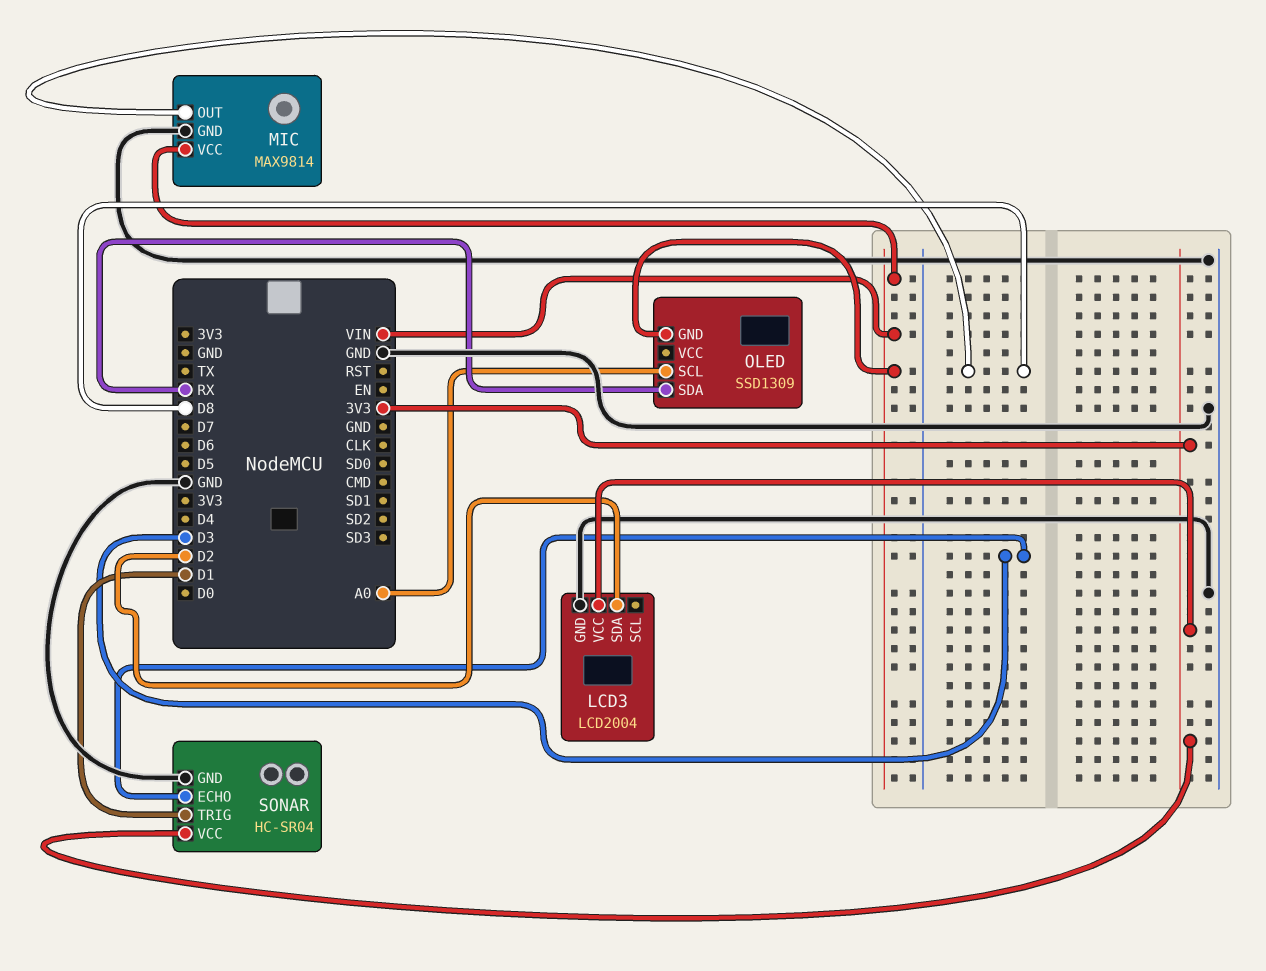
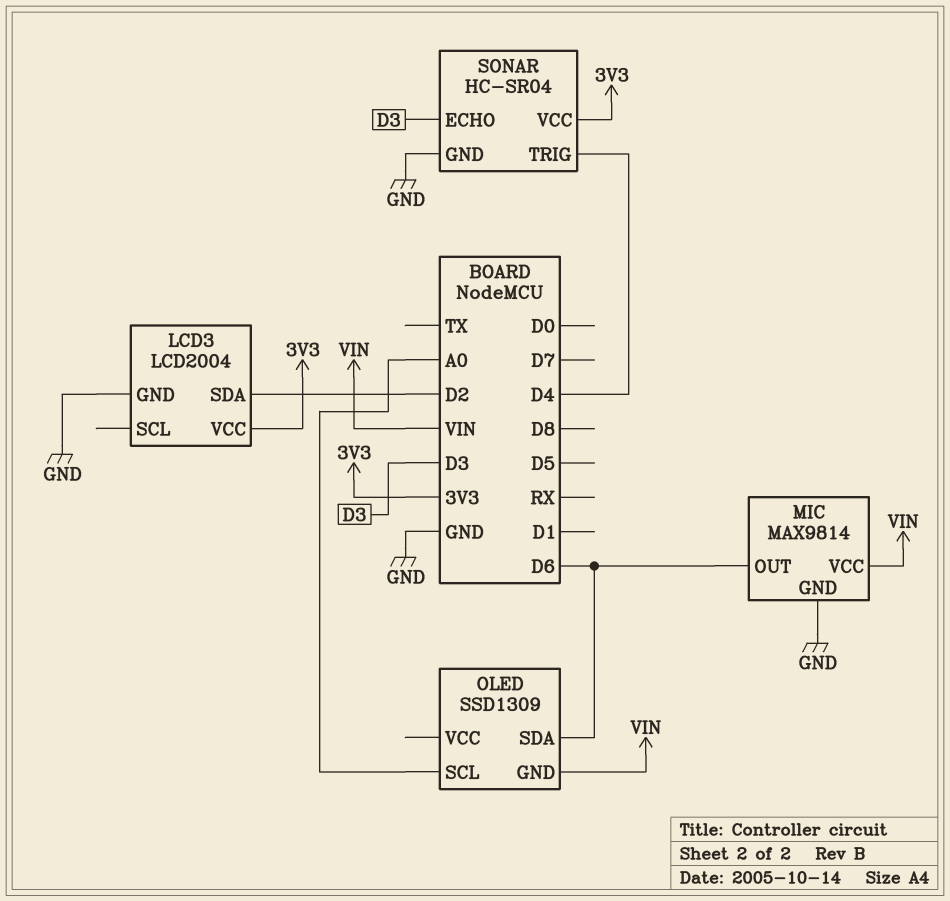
MIC pin OUT: D8 -> D6
OLED pin SDA: RX -> D6
SONAR pin TRIG: D1 -> D4

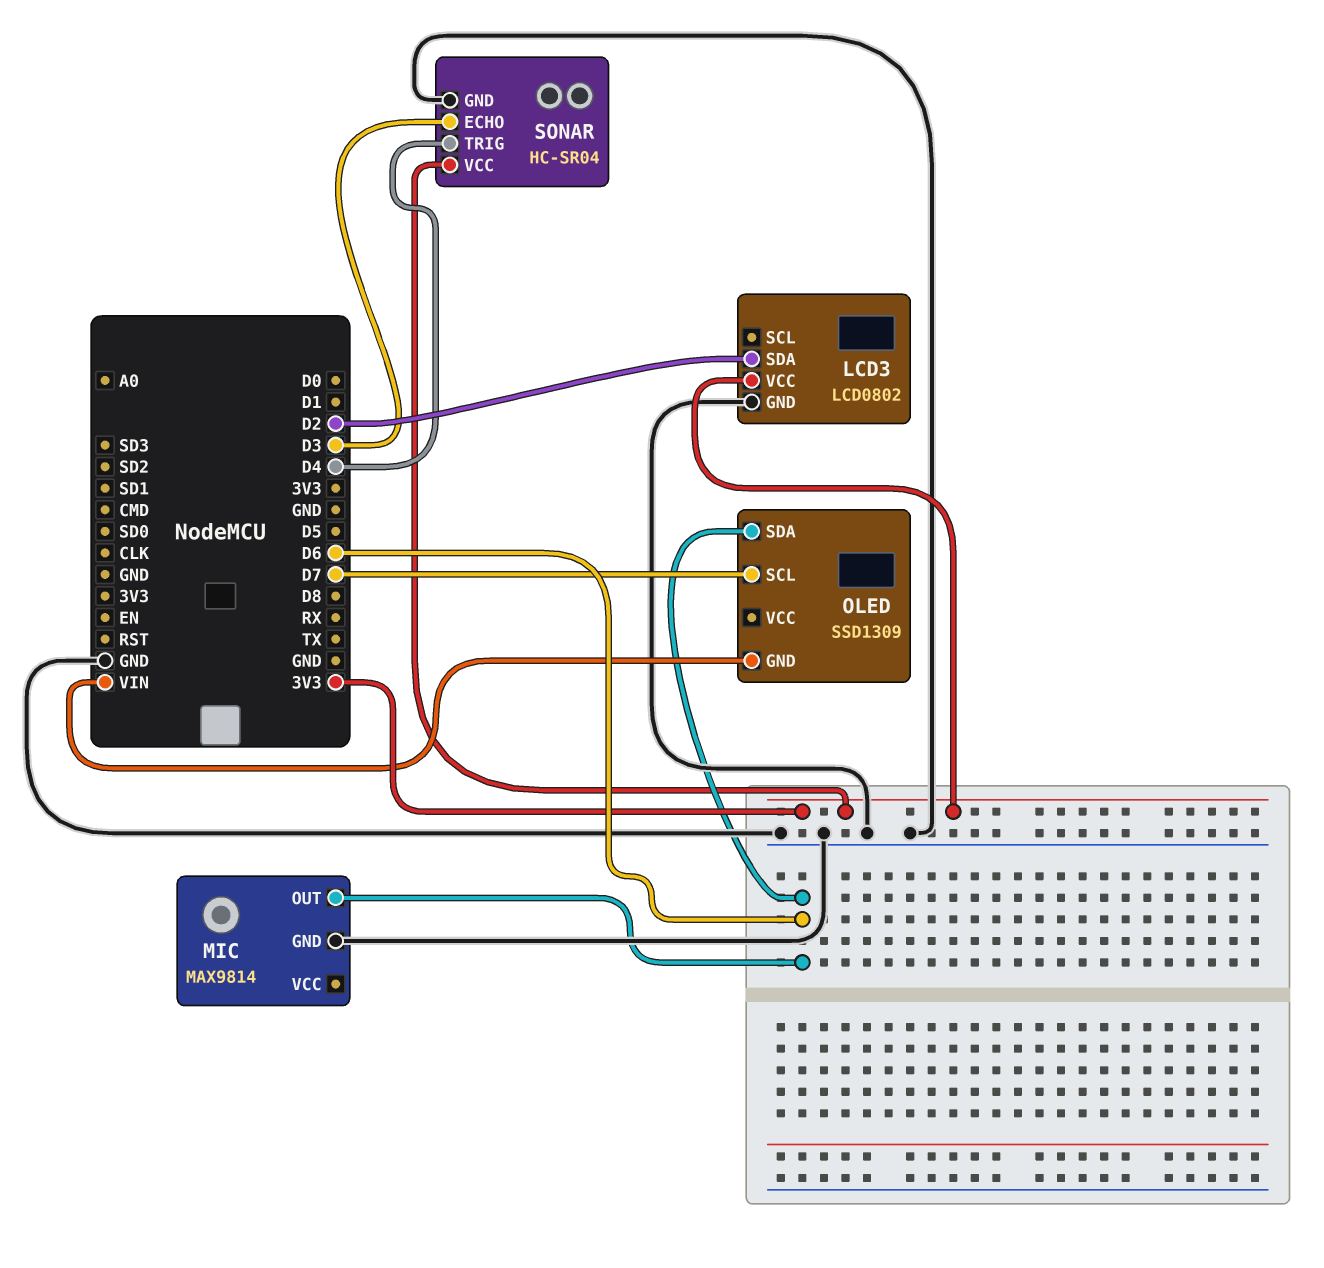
LCD3: LCD2004 -> LCD0802
MIC pin VCC: VIN -> none
OLED pin SCL: A0 -> D7

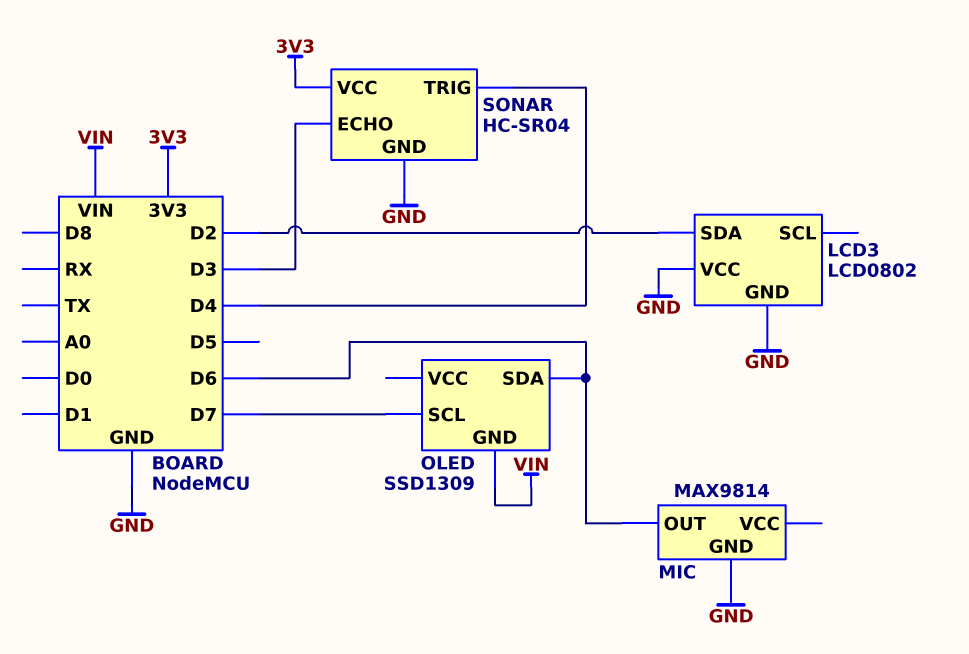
LCD3 pin VCC: 3V3 -> GND

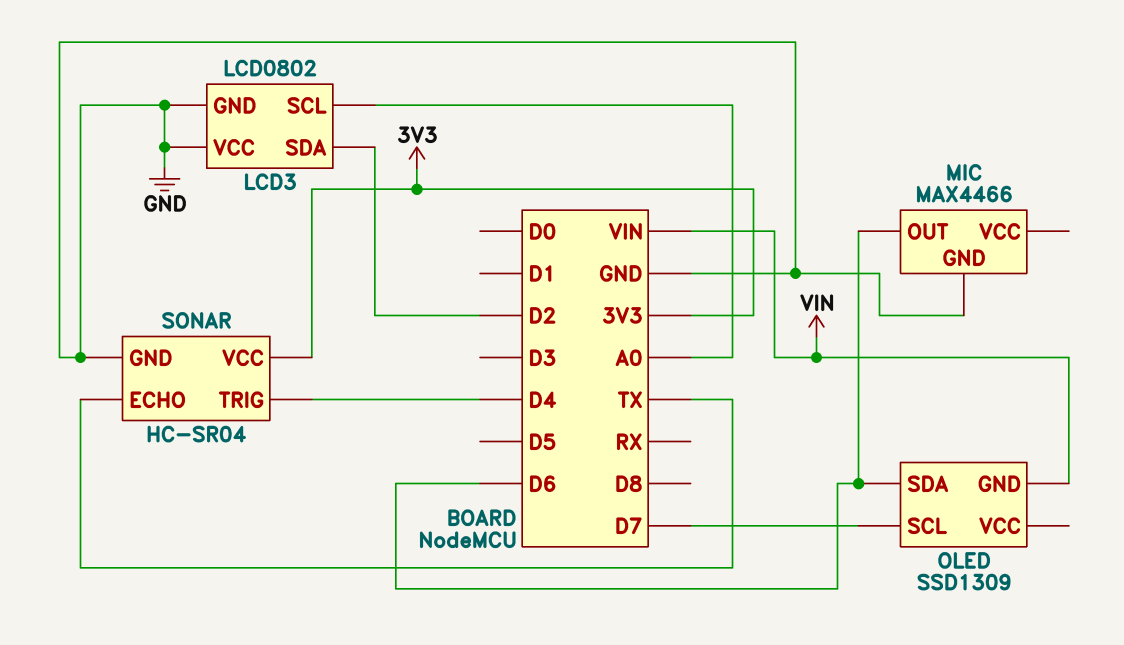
LCD3 pin SCL: none -> A0
MIC: MAX9814 -> MAX4466
SONAR pin ECHO: D3 -> TX

